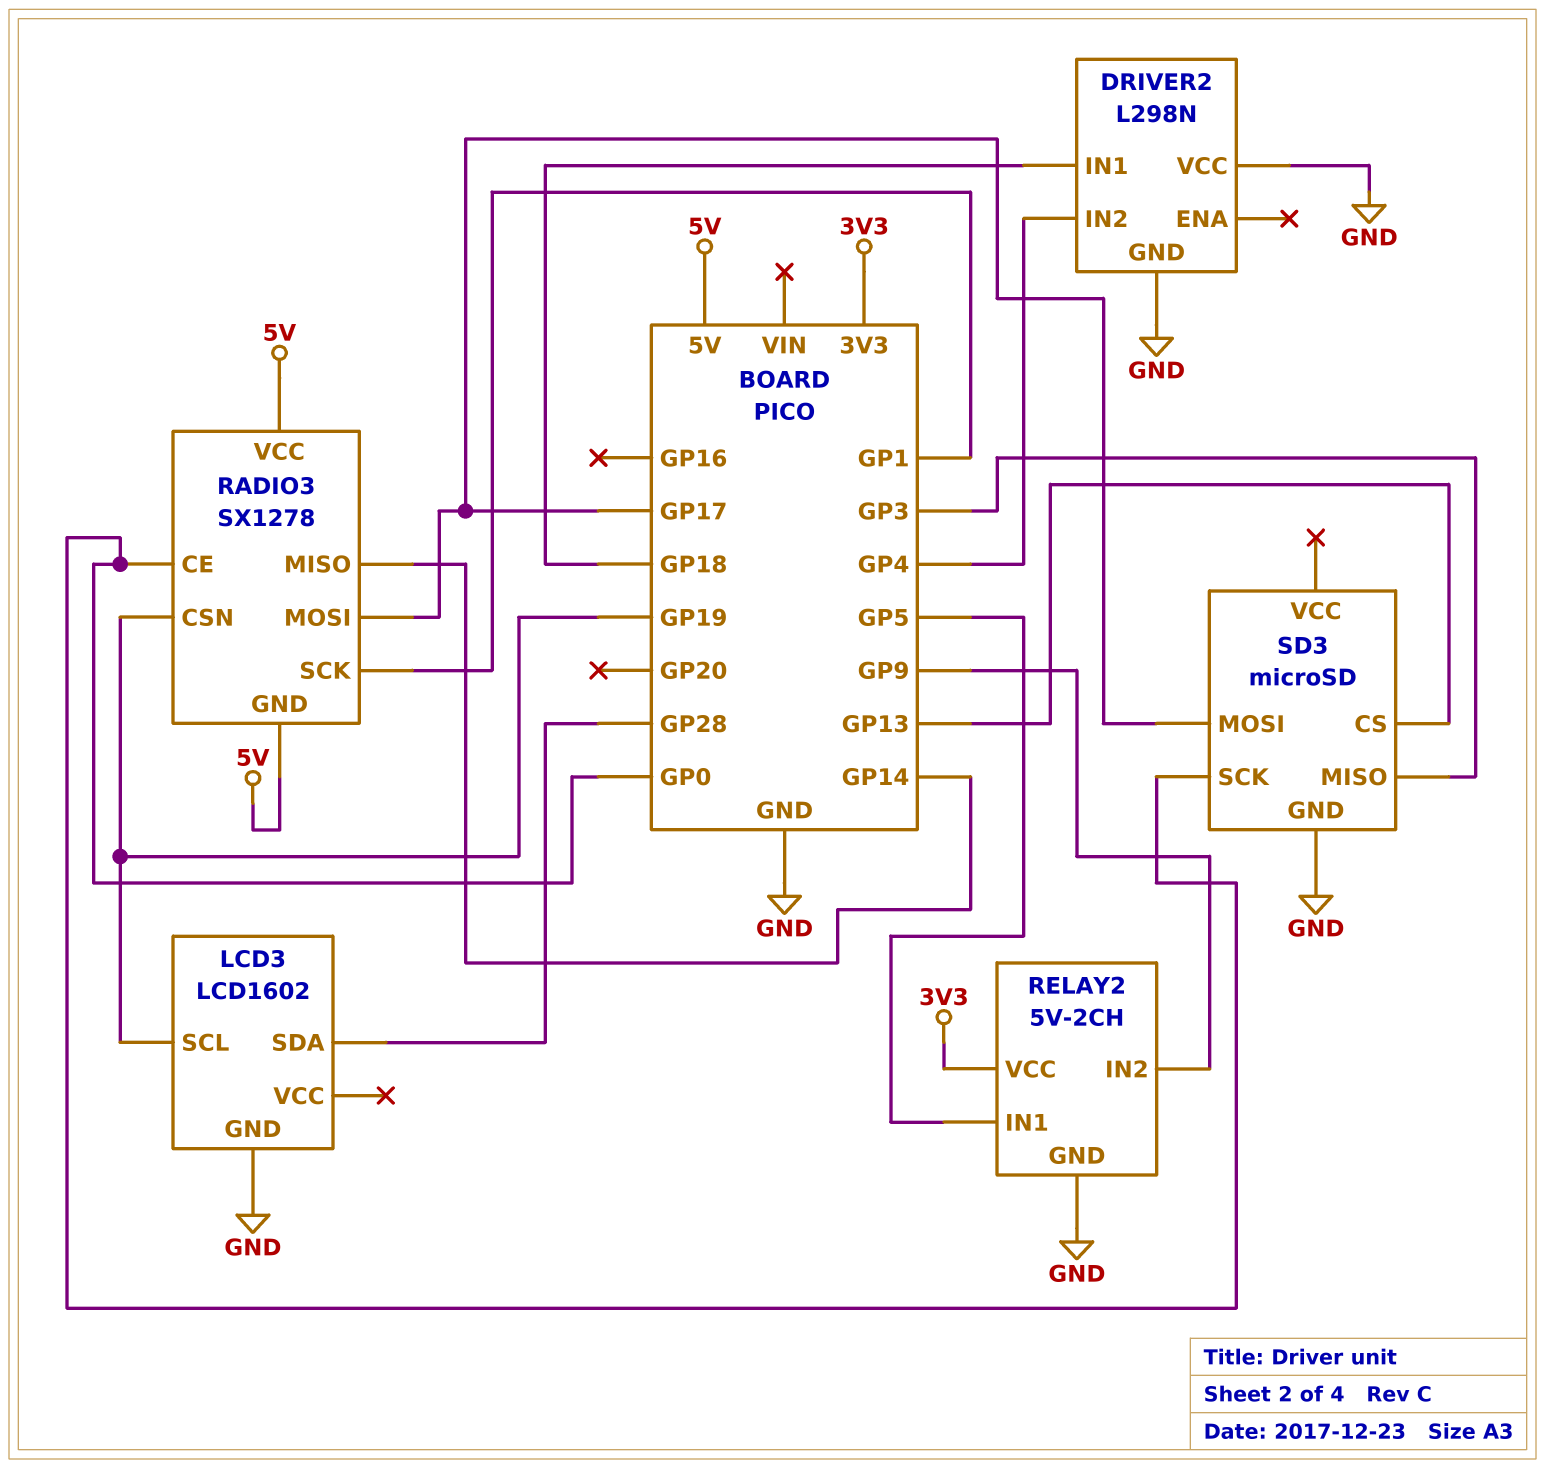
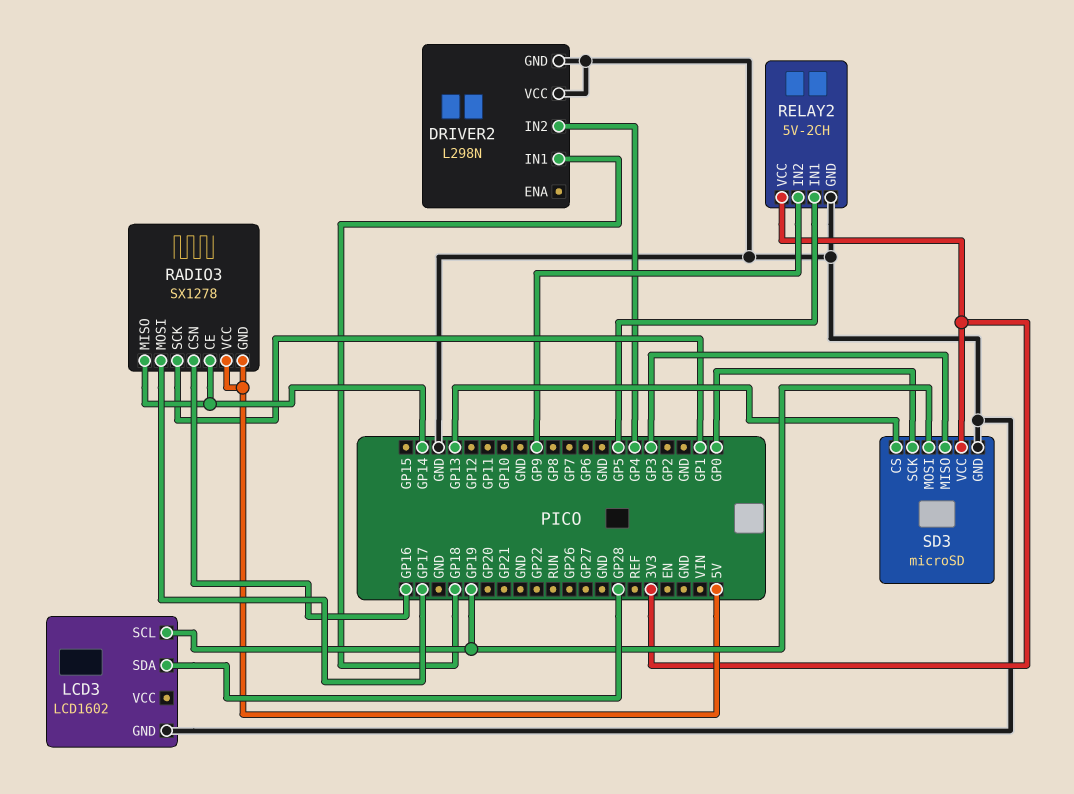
RADIO3 pin CE: GP0 -> GP14
RADIO3 pin CSN: GP19 -> GP16
SD3 pin MOSI: GP17 -> GP19
SD3 pin VCC: none -> 3V3

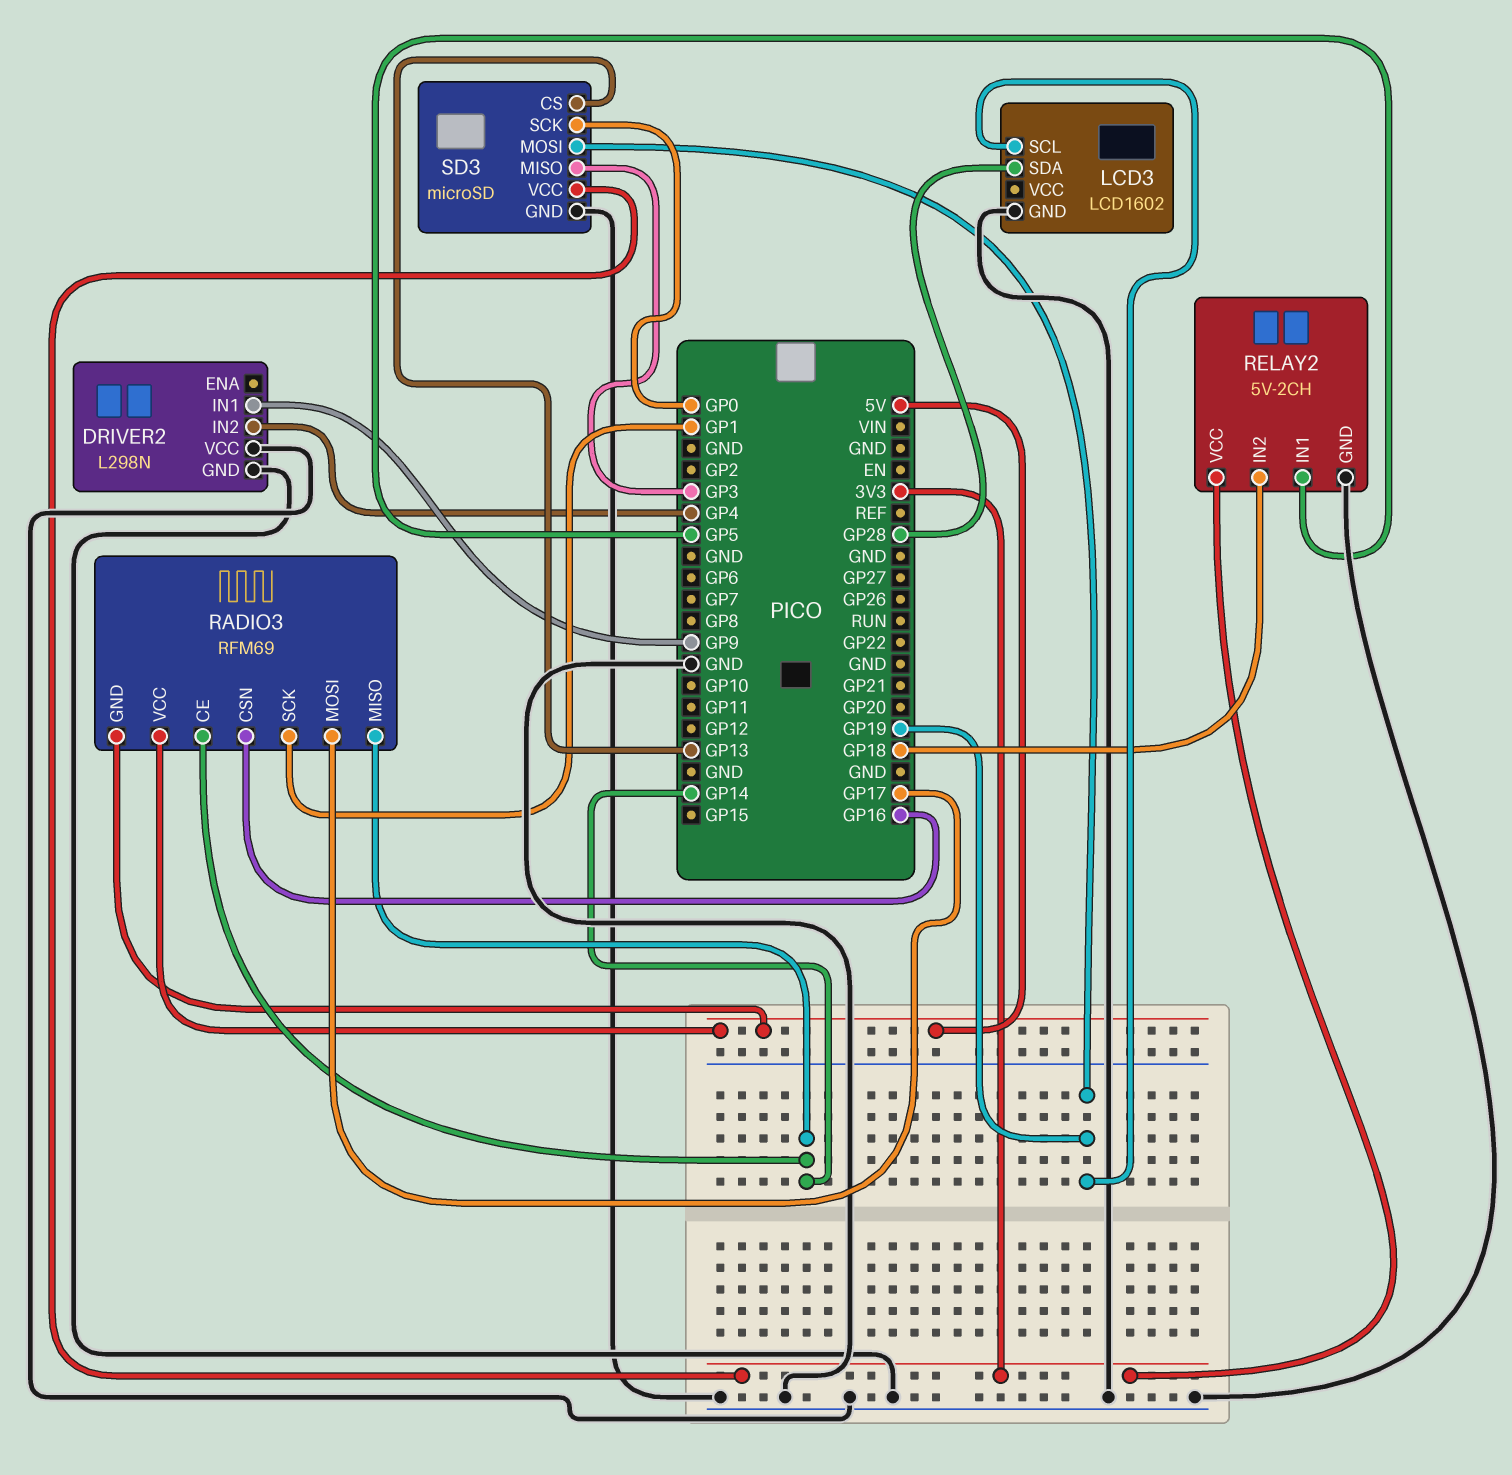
DRIVER2 pin IN1: GP18 -> GP9
RADIO3: SX1278 -> RFM69
RELAY2 pin IN2: GP9 -> GP18

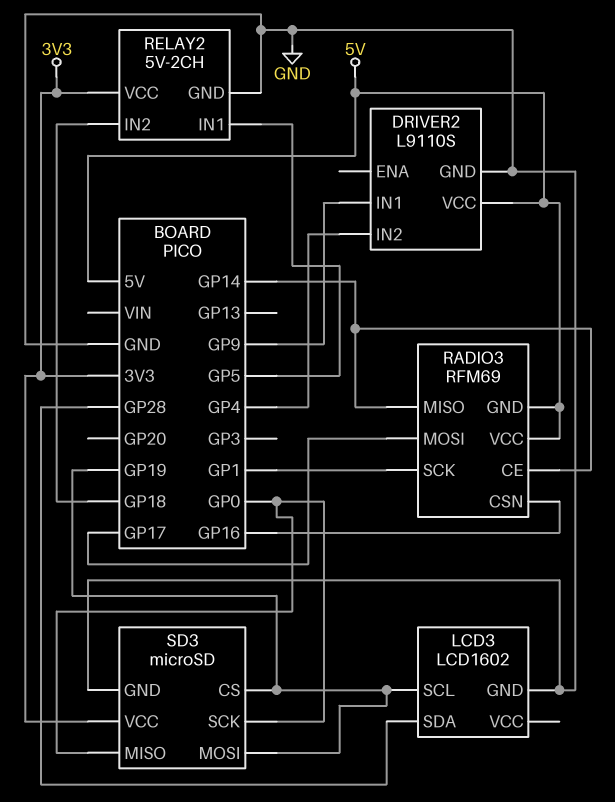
DRIVER2: L298N -> L9110S
DRIVER2 pin VCC: GND -> 5V
SD3 pin CS: GP13 -> GP19
SD3 pin MISO: GP3 -> GP0

